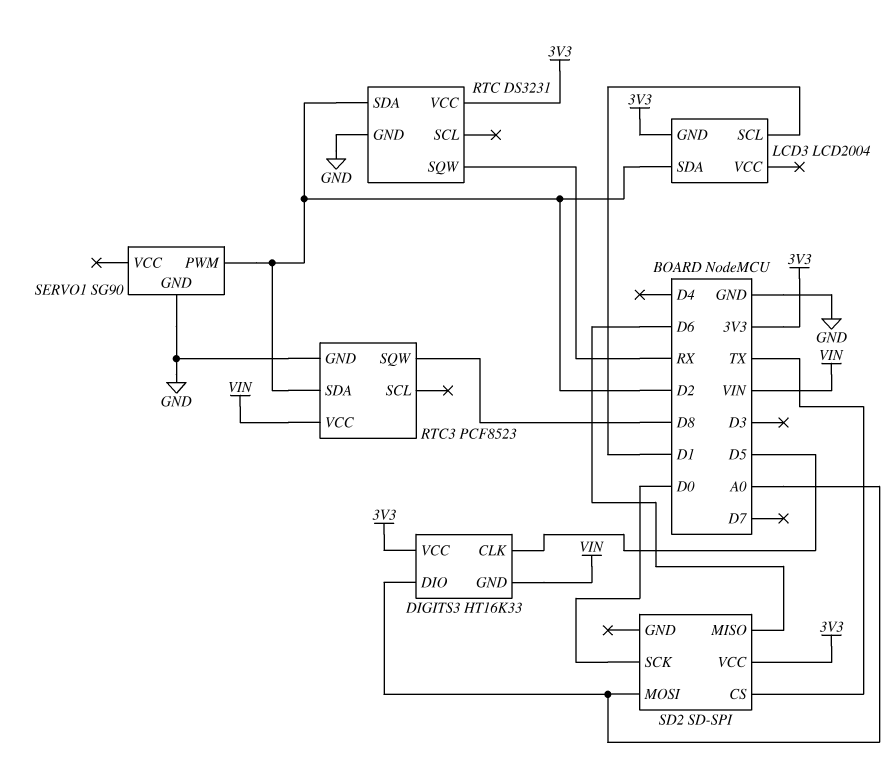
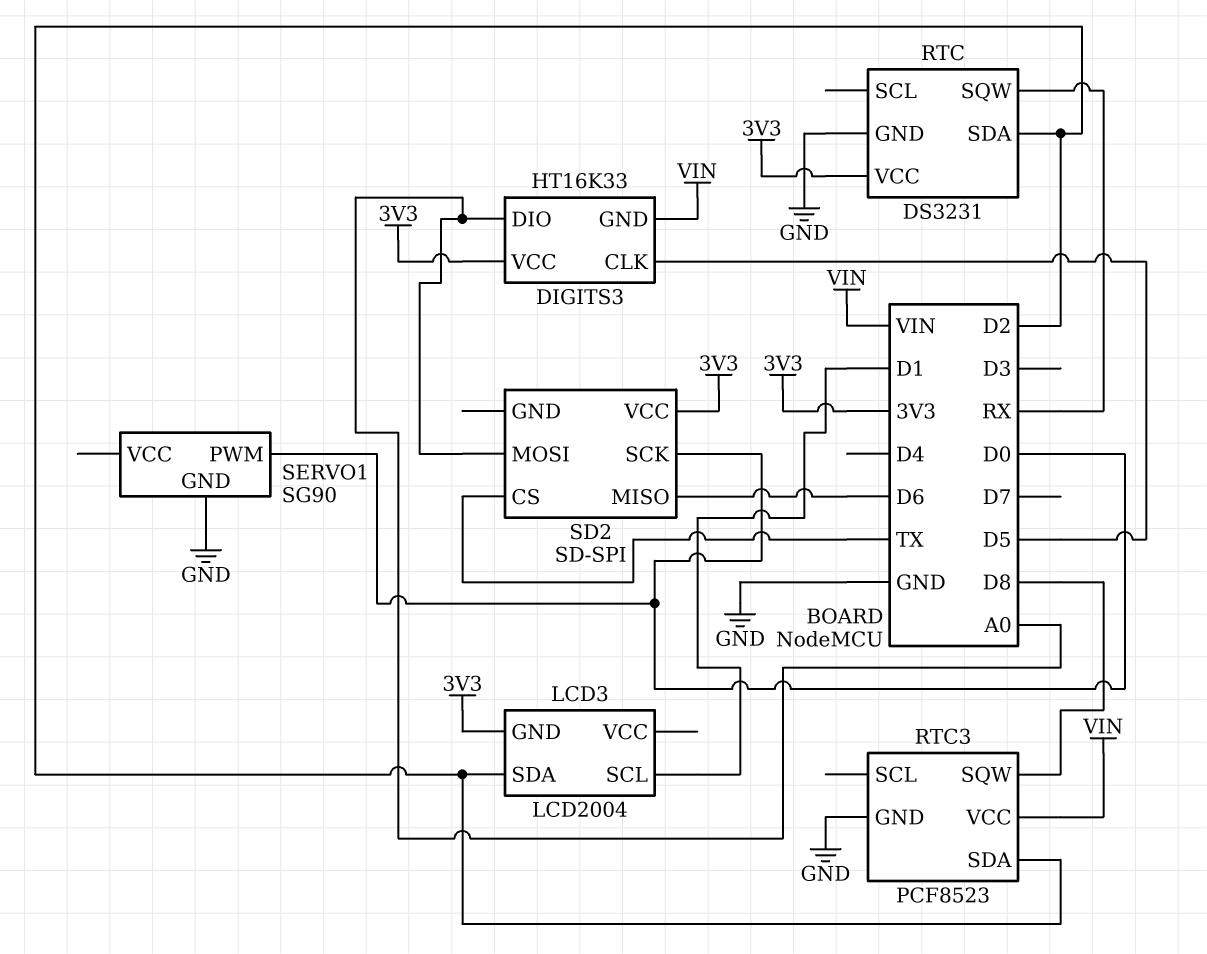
SERVO1 pin PWM: D2 -> D0

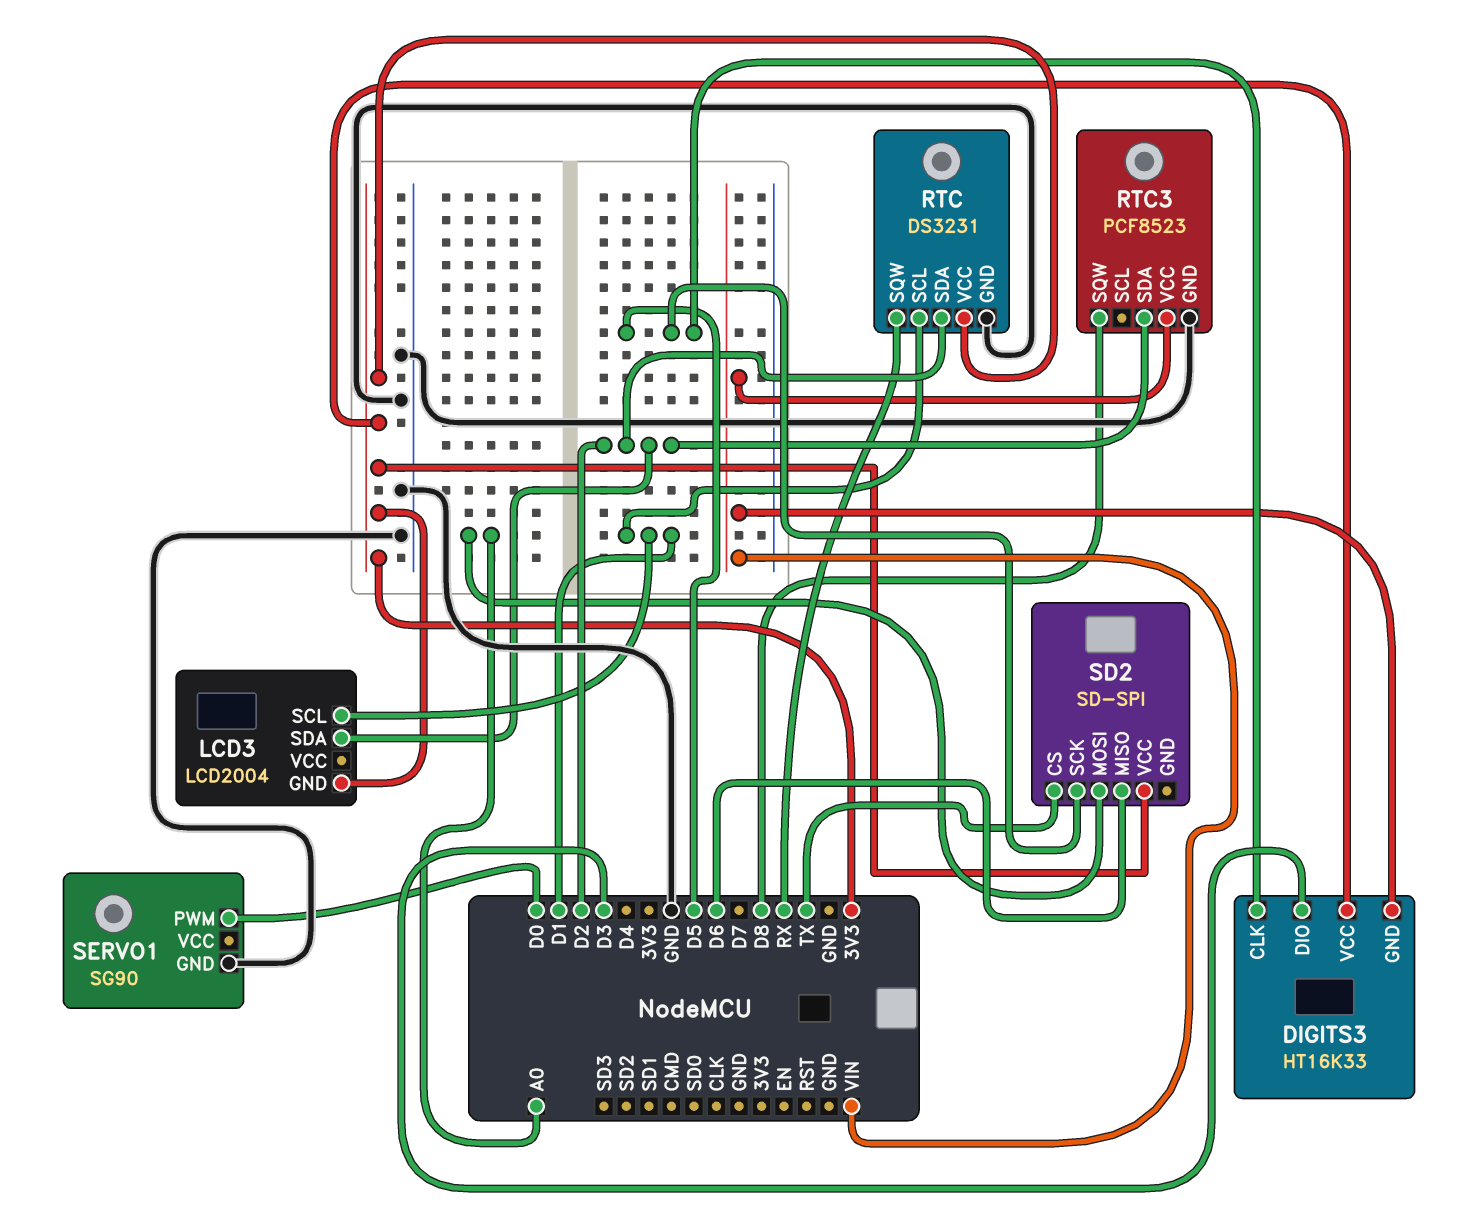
DIGITS3 pin DIO: A0 -> D3
RTC pin SCL: none -> D1
SD2 pin SCK: D0 -> D5

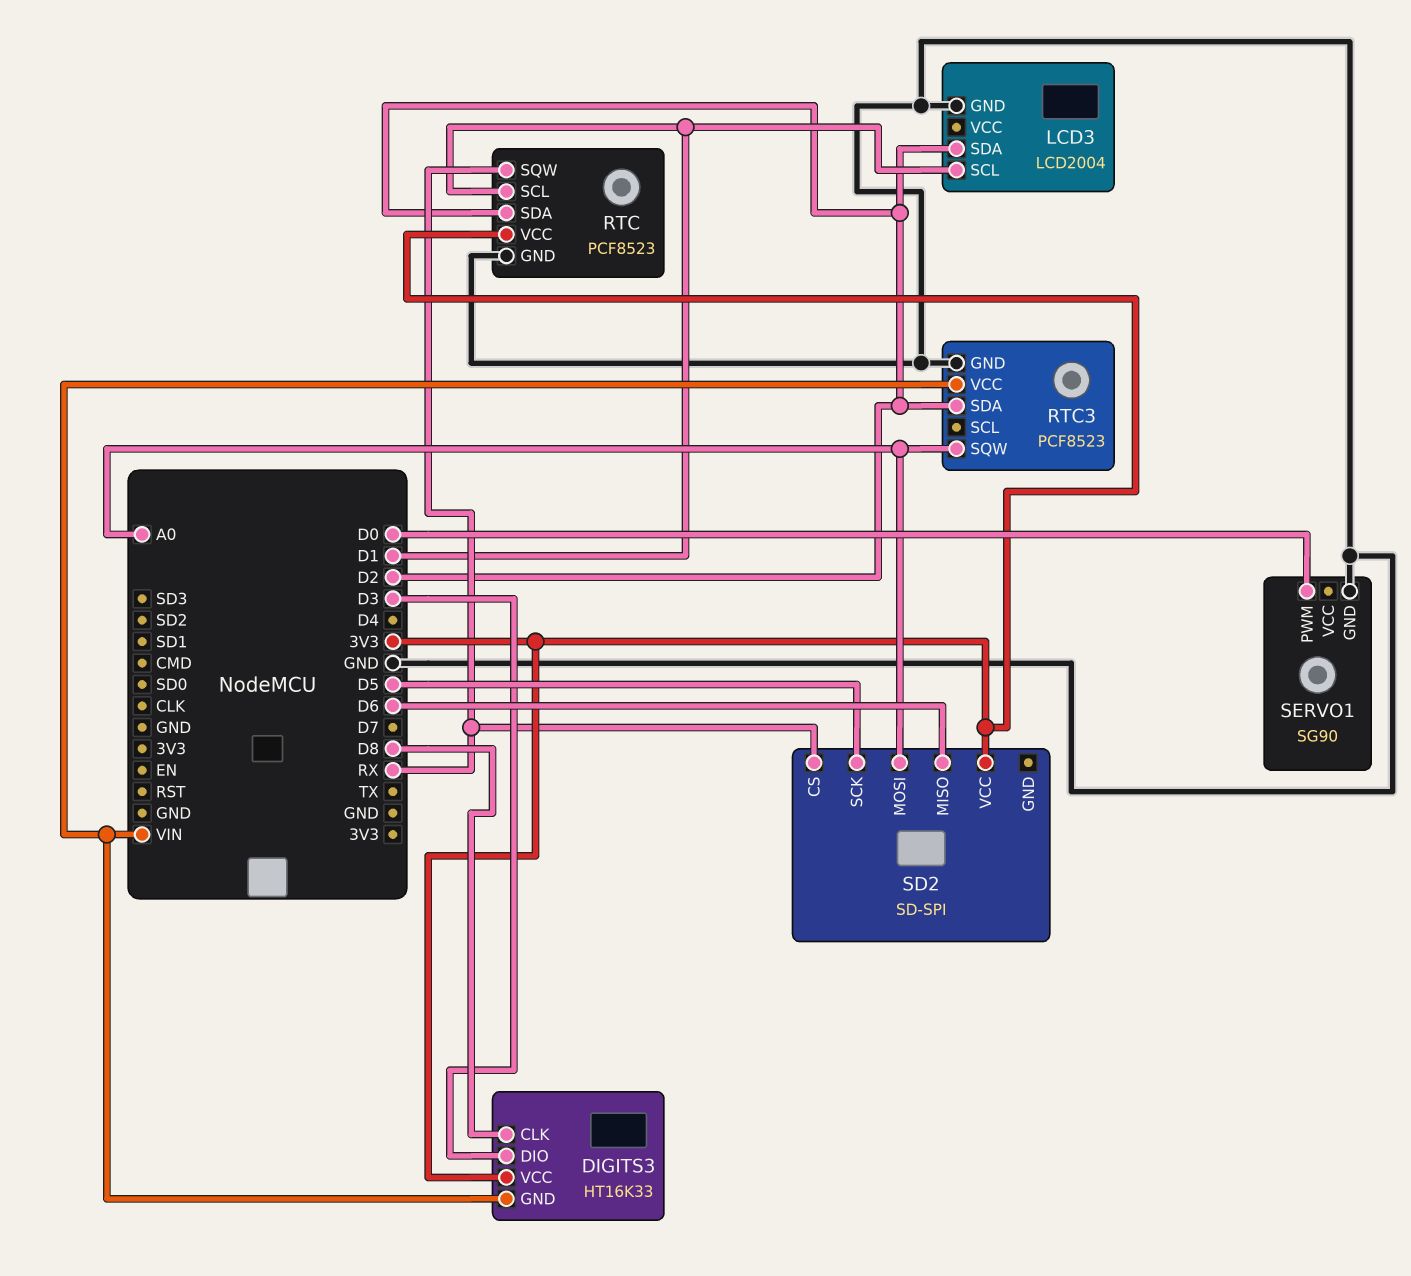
DIGITS3 pin CLK: D5 -> D8
LCD3 pin GND: 3V3 -> GND
RTC: DS3231 -> PCF8523
RTC3 pin SQW: D8 -> A0
SD2 pin CS: TX -> RX

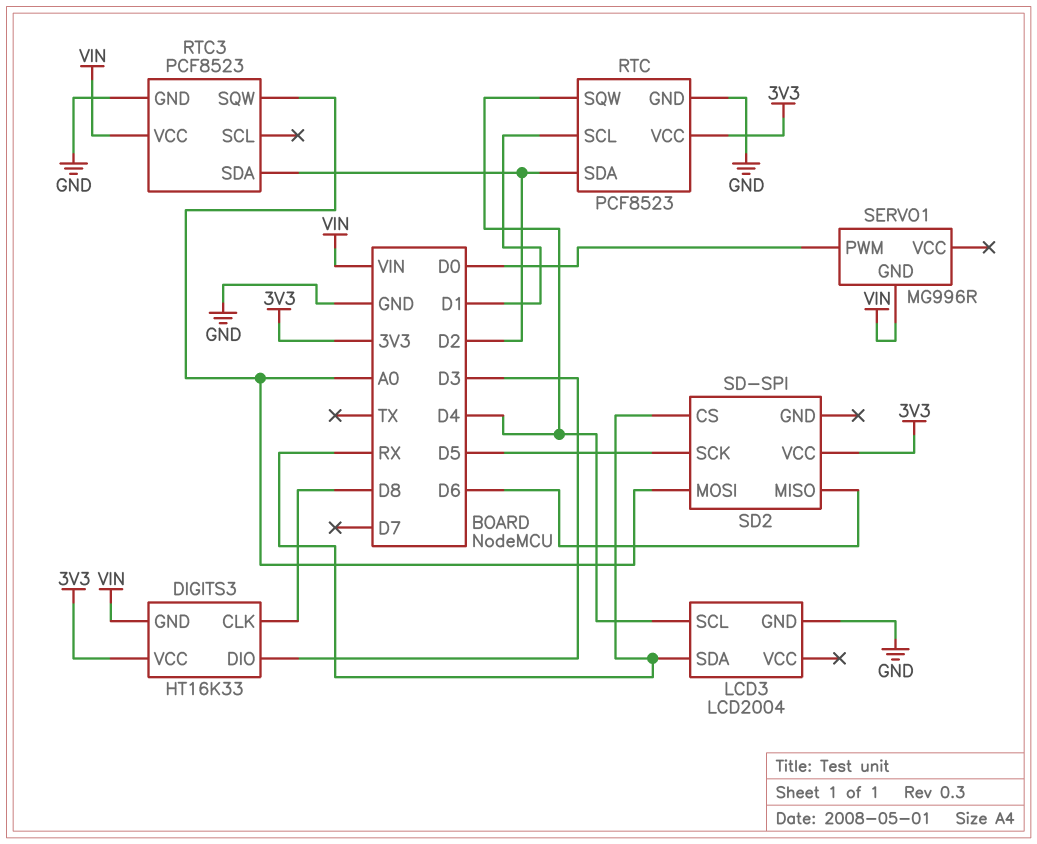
LCD3 pin SCL: D1 -> D4
LCD3 pin SDA: D2 -> RX
RTC pin SQW: RX -> D4
SERVO1: SG90 -> MG996R
SERVO1 pin GND: GND -> VIN

